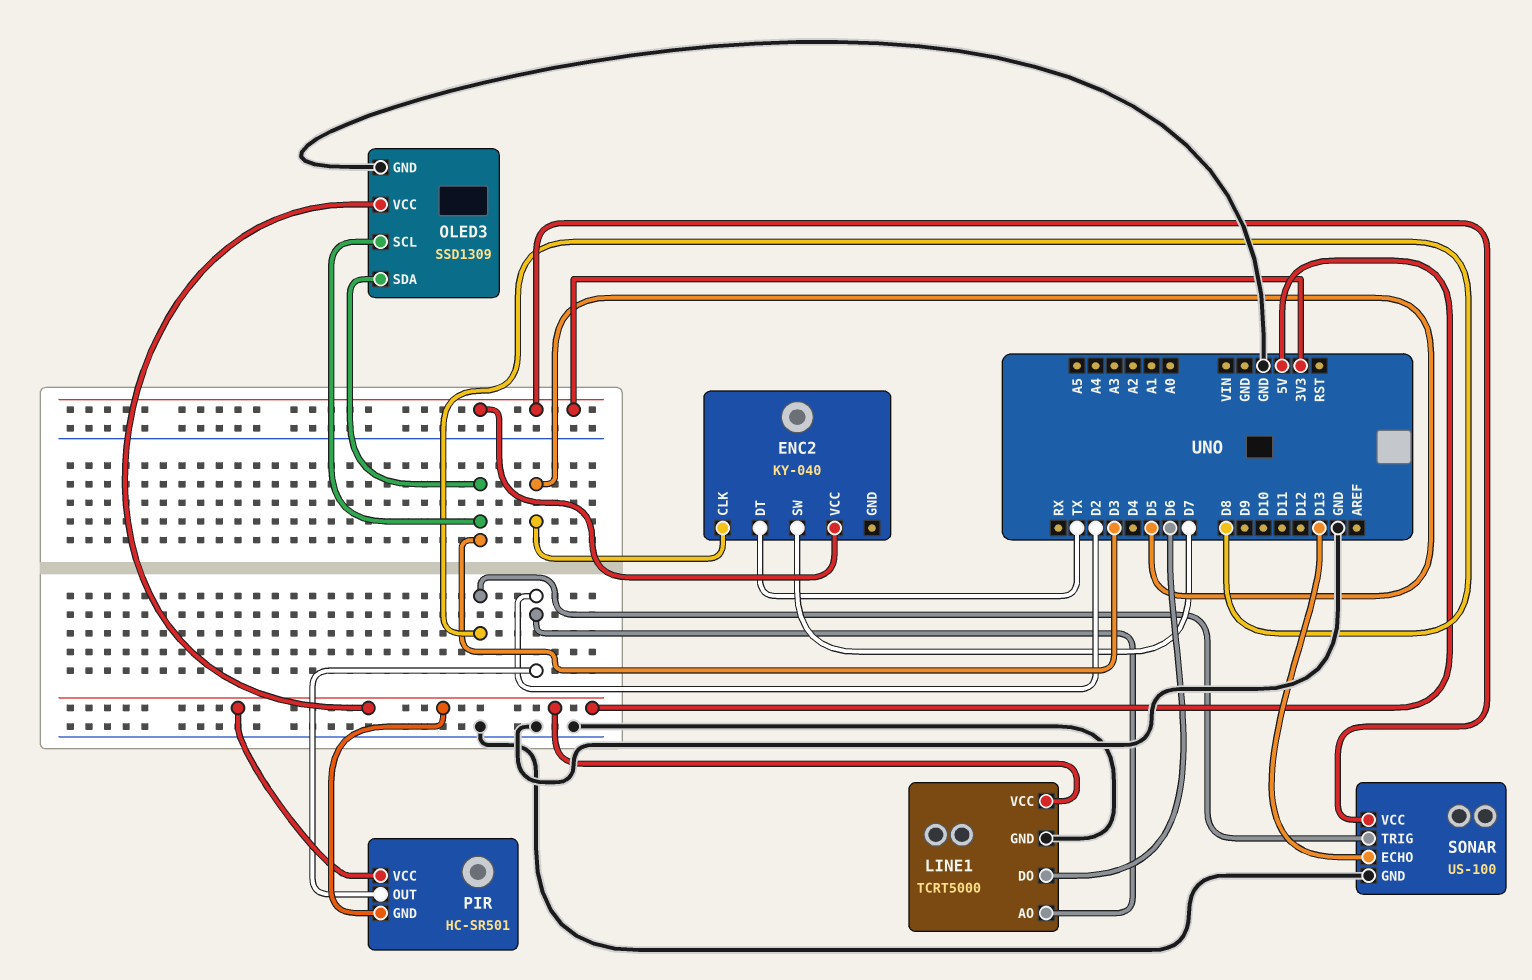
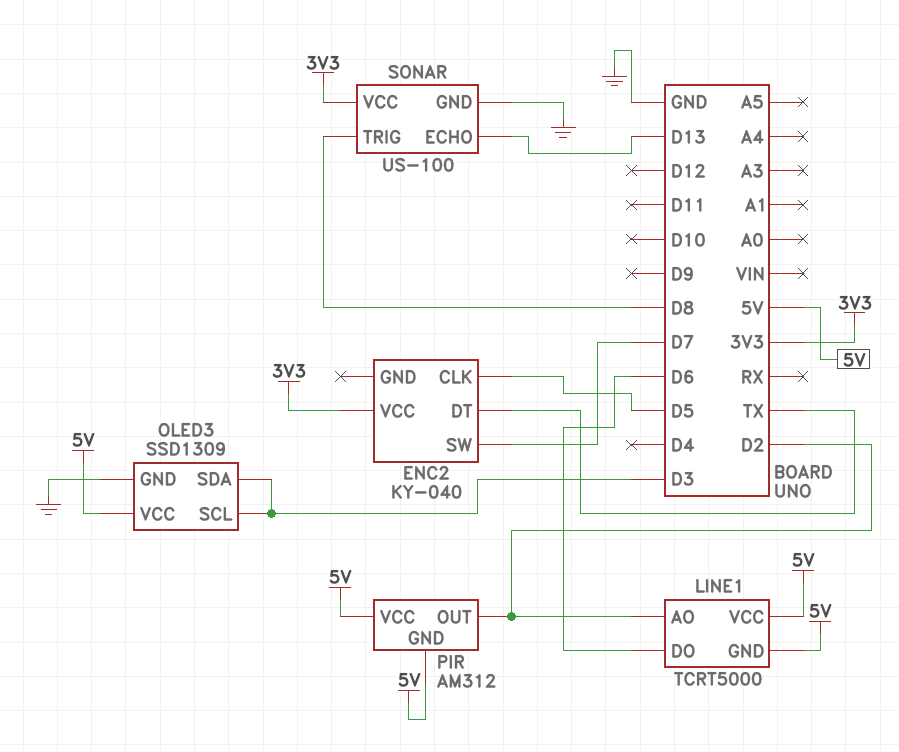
LINE1 pin GND: GND -> 5V
PIR: HC-SR501 -> AM312

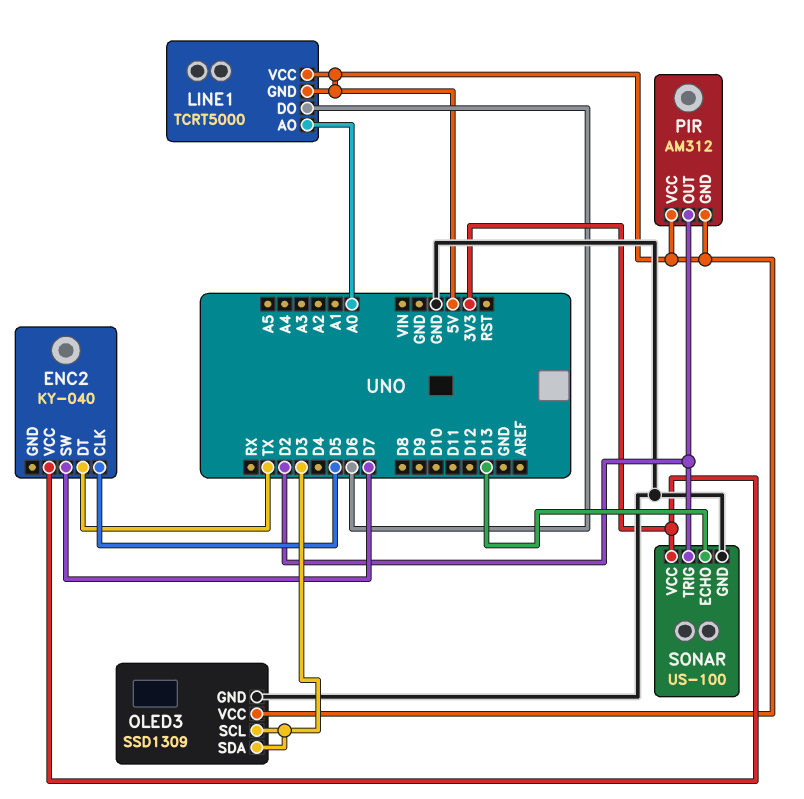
LINE1 pin AO: D2 -> A0
SONAR pin TRIG: D8 -> D2

